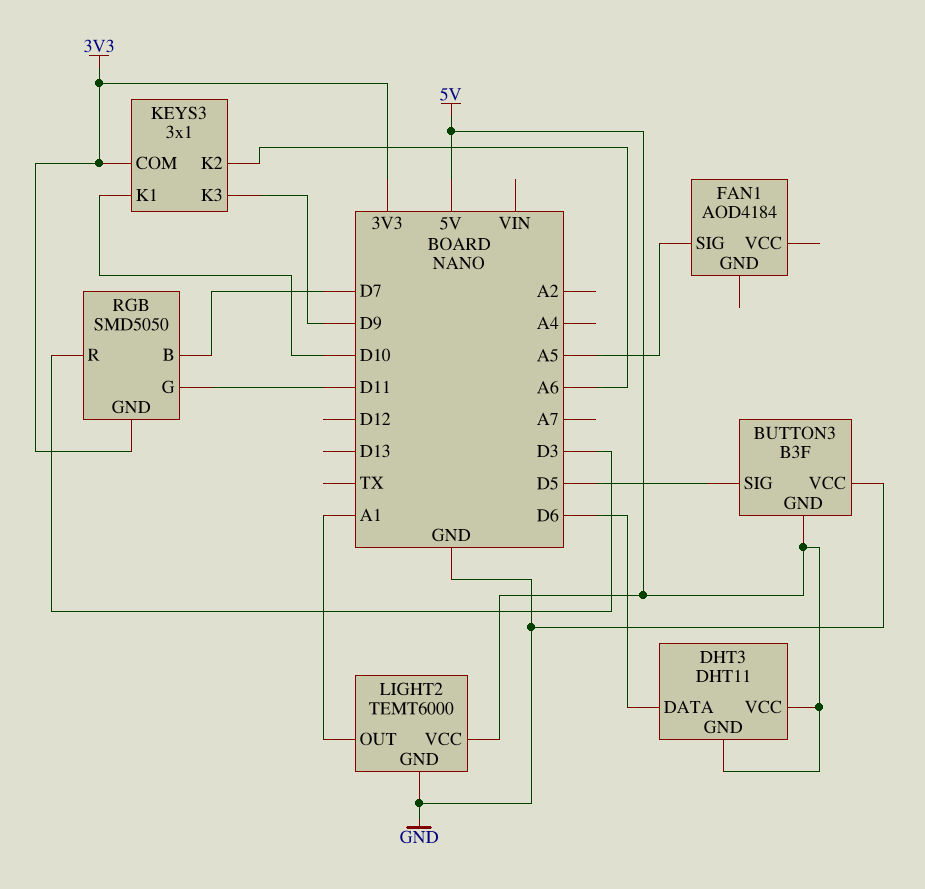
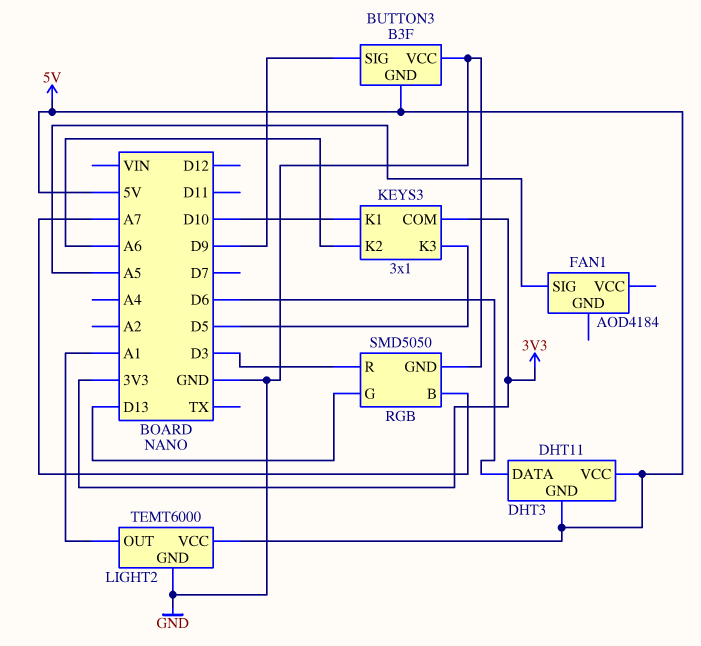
BUTTON3 pin SIG: D5 -> D9
KEYS3 pin K3: D9 -> D5
RGB pin B: D7 -> A7
RGB pin G: D11 -> D13
RGB pin GND: 3V3 -> GND

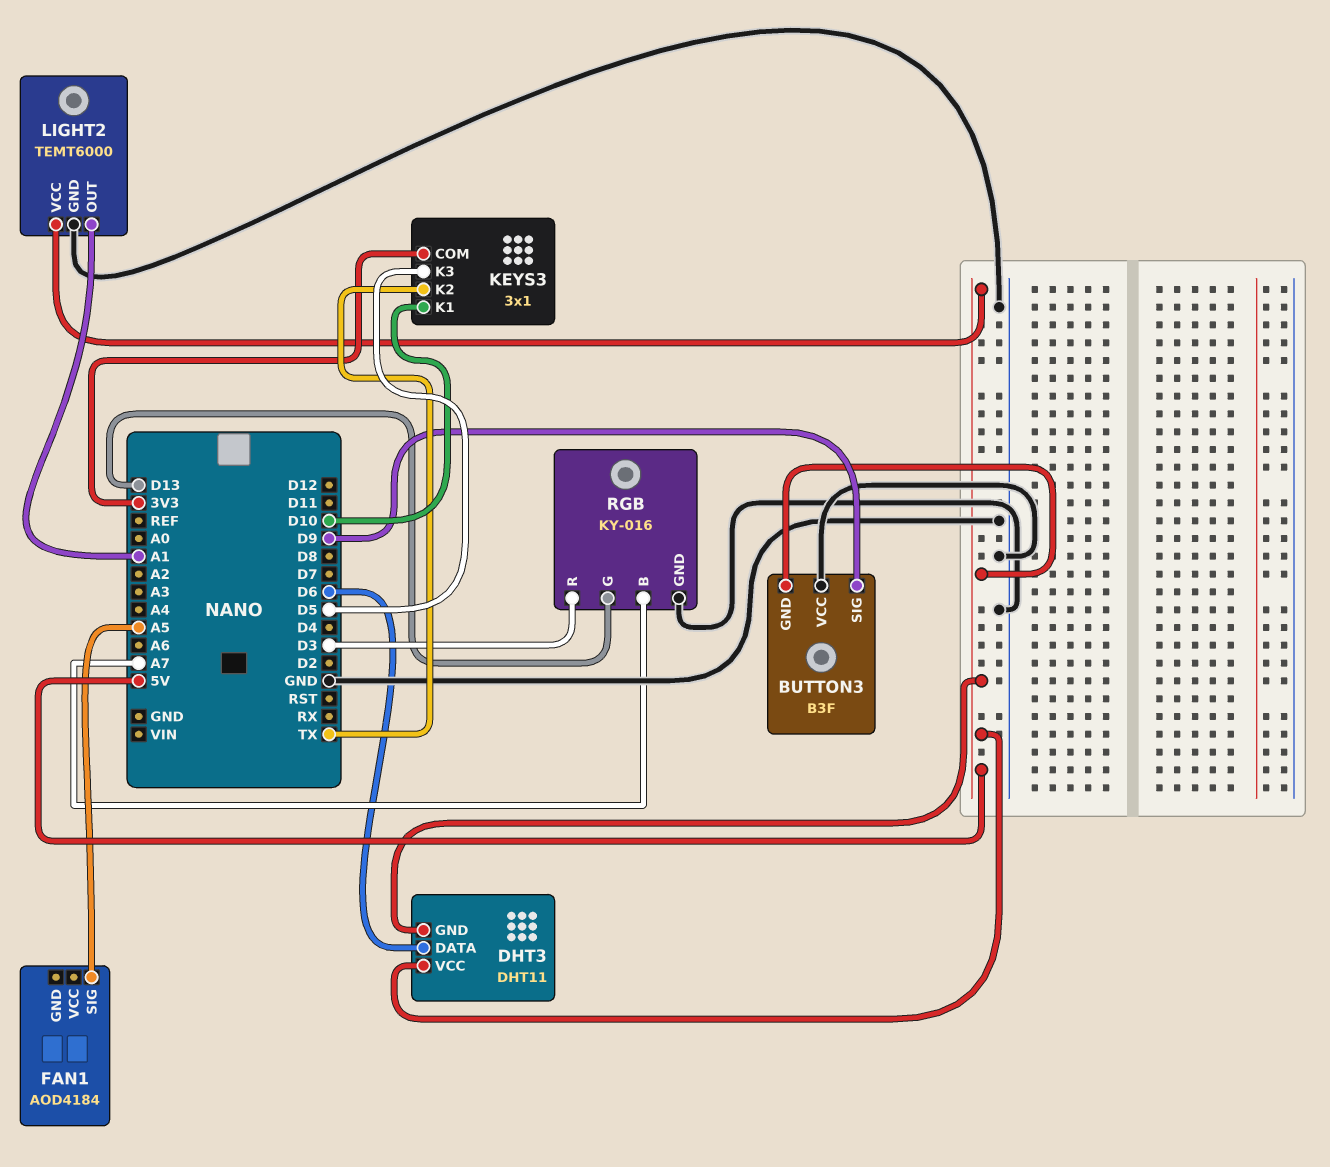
KEYS3 pin K2: A6 -> TX
RGB: SMD5050 -> KY-016

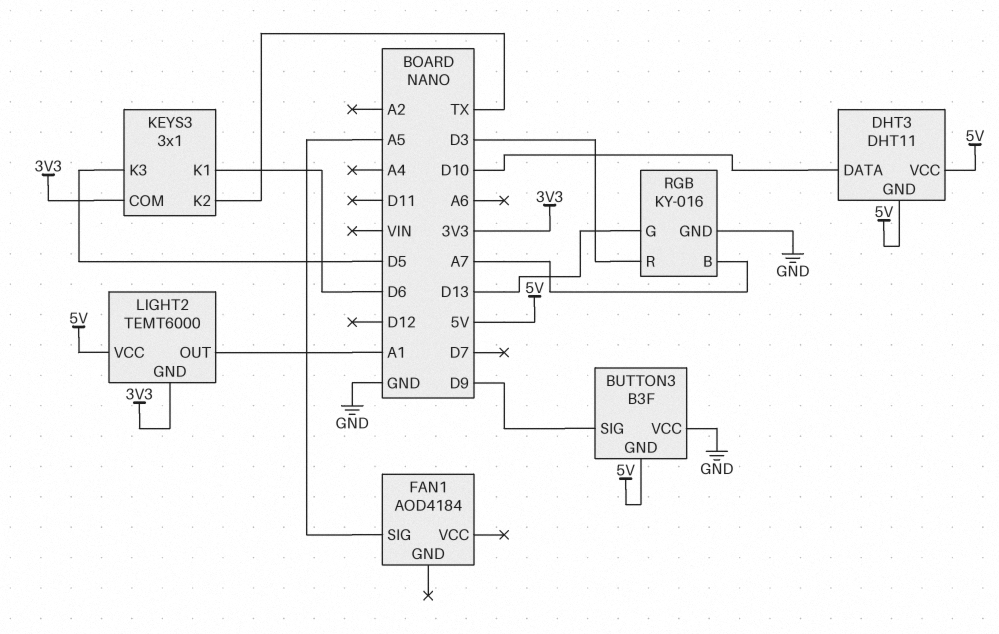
DHT3 pin DATA: D6 -> D10
KEYS3 pin K1: D10 -> D6
LIGHT2 pin GND: GND -> 3V3

